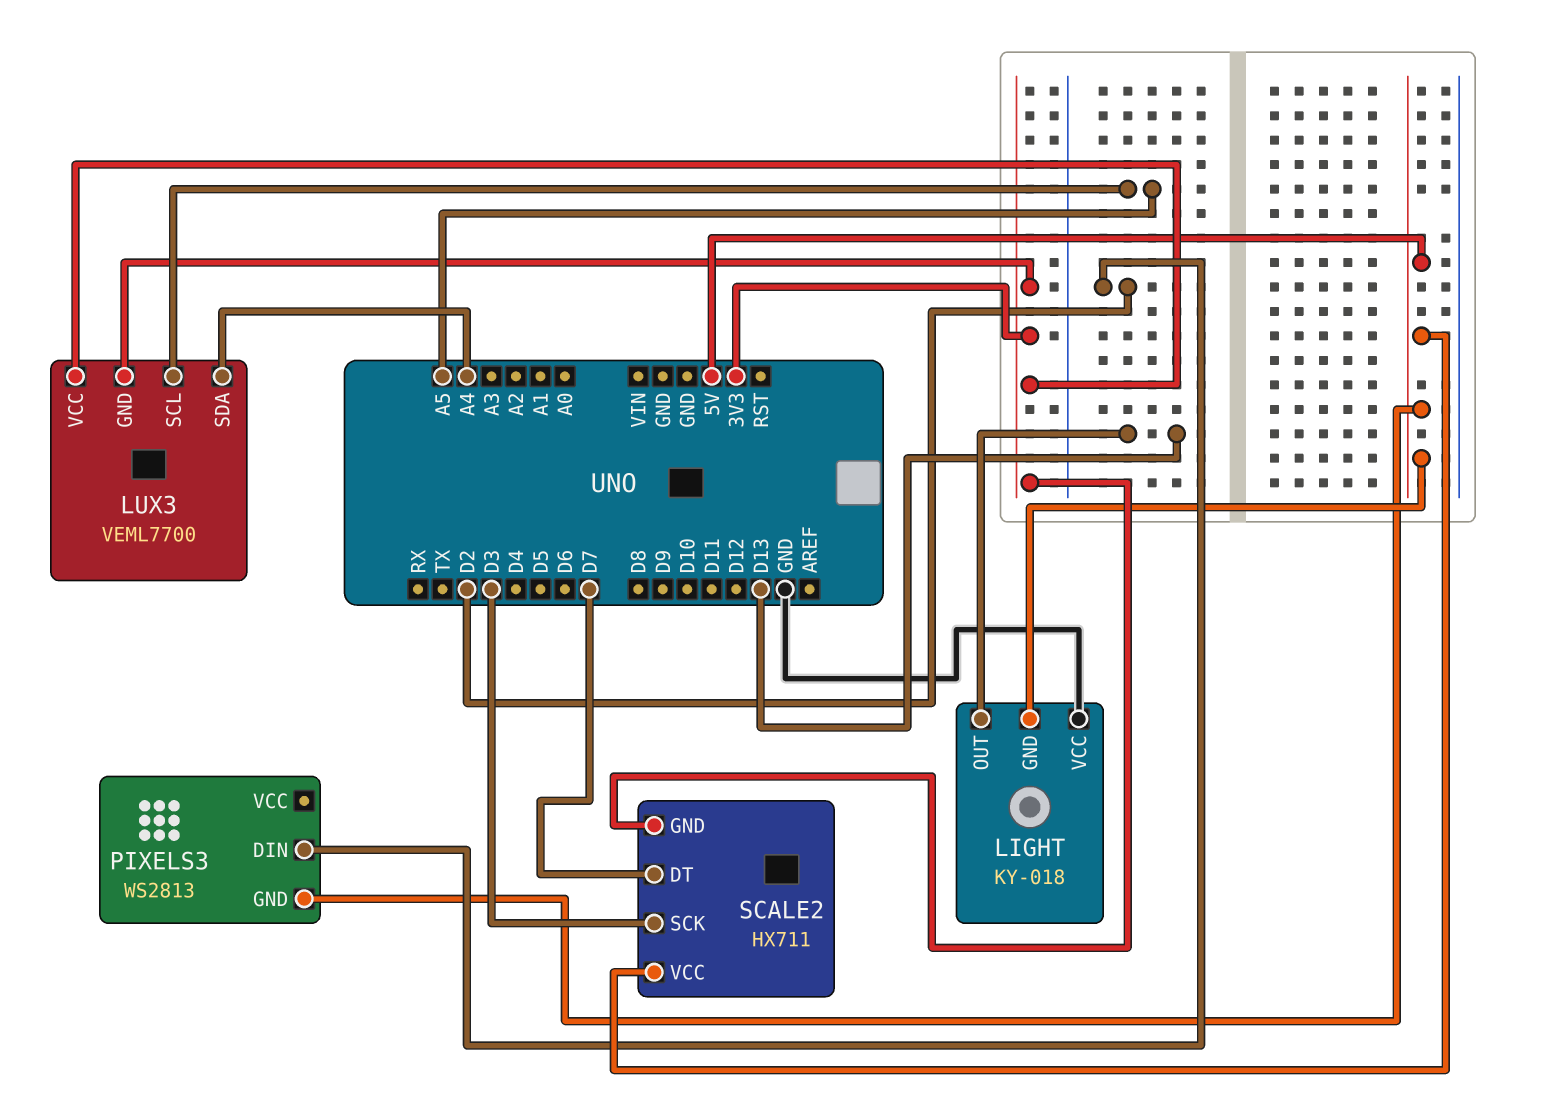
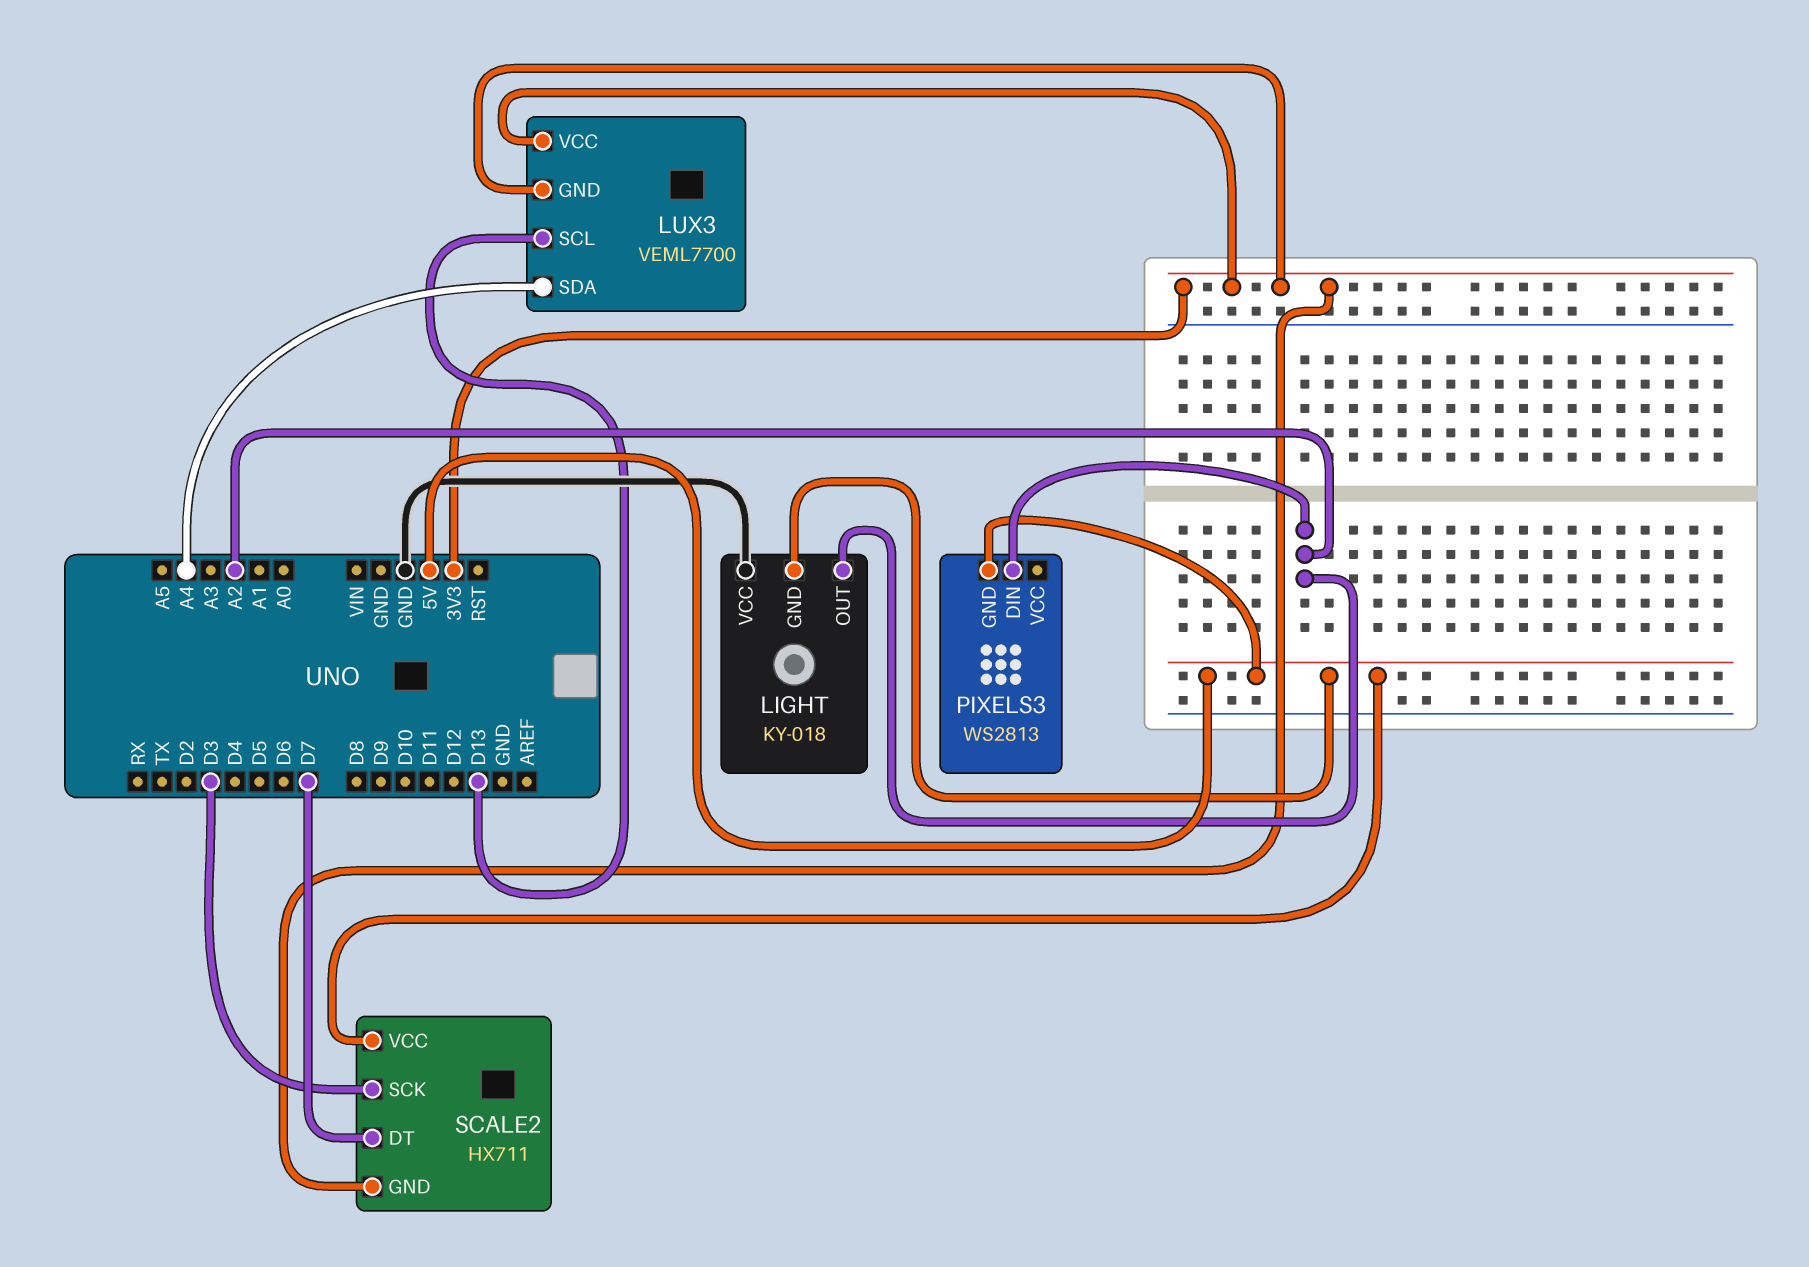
LIGHT pin OUT: D13 -> A2
LUX3 pin SCL: A5 -> D13
PIXELS3 pin DIN: D2 -> A2

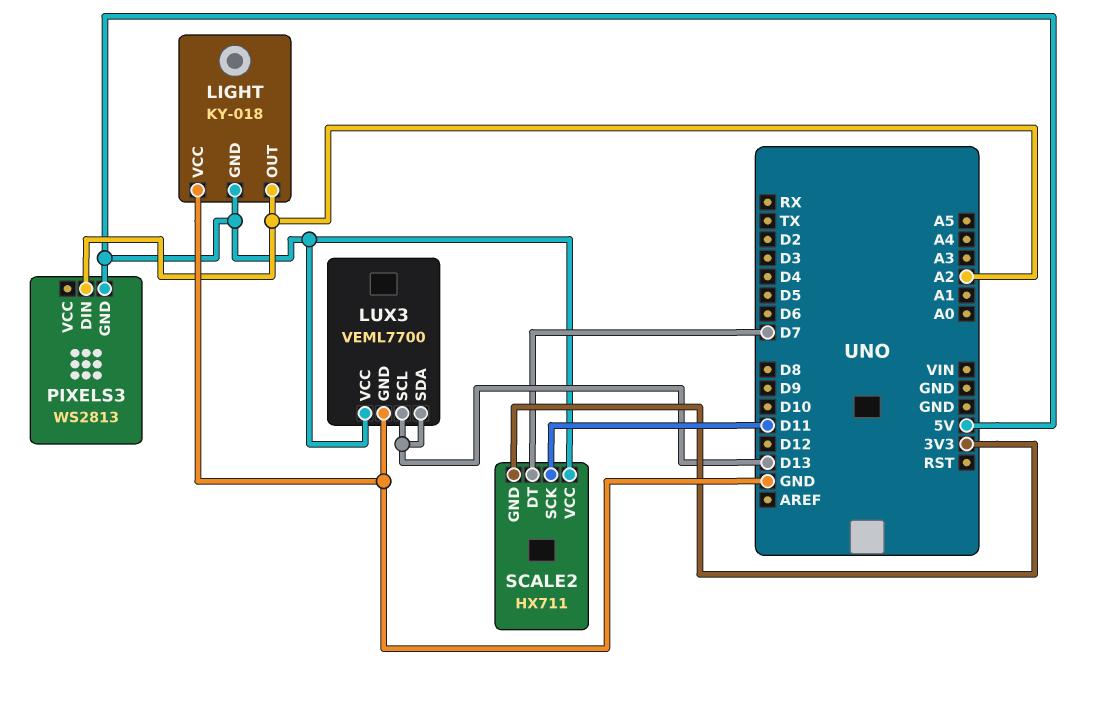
LUX3 pin GND: 3V3 -> GND
LUX3 pin SDA: A4 -> D13
LUX3 pin VCC: 3V3 -> 5V
SCALE2 pin SCK: D3 -> D11

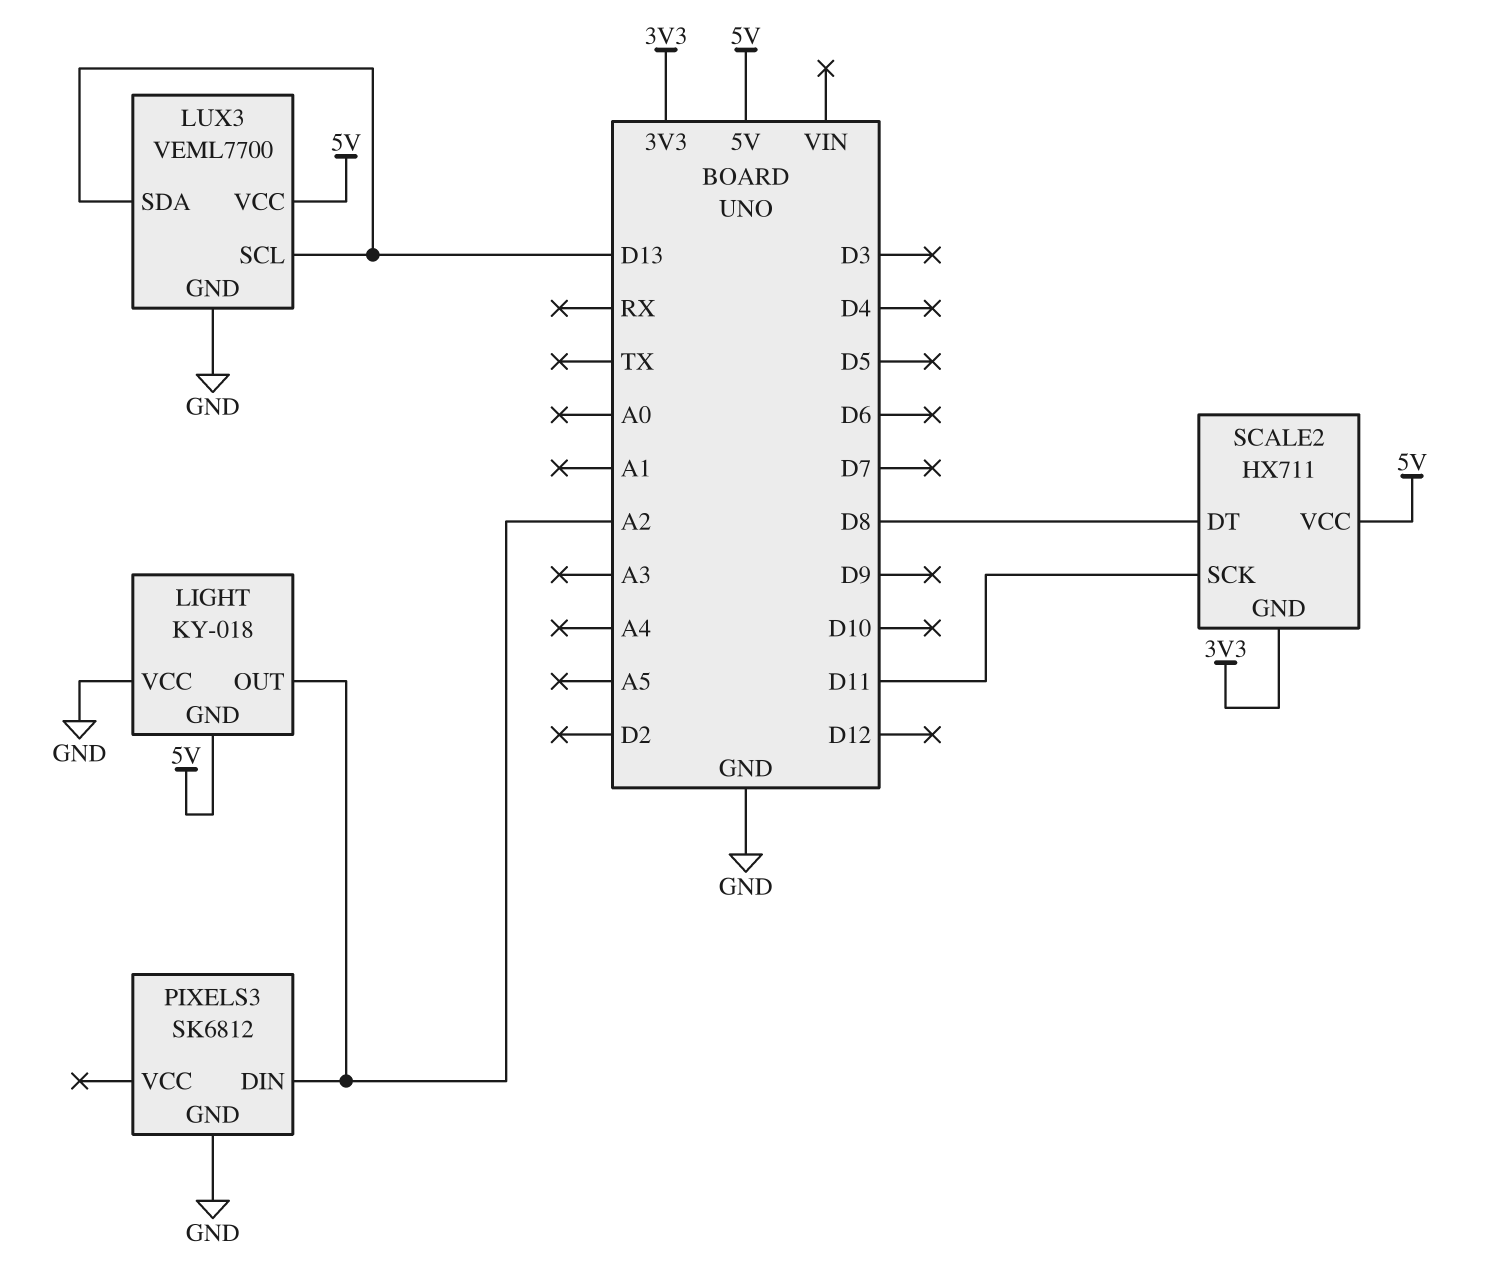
PIXELS3: WS2813 -> SK6812
PIXELS3 pin GND: 5V -> GND
SCALE2 pin DT: D7 -> D8

